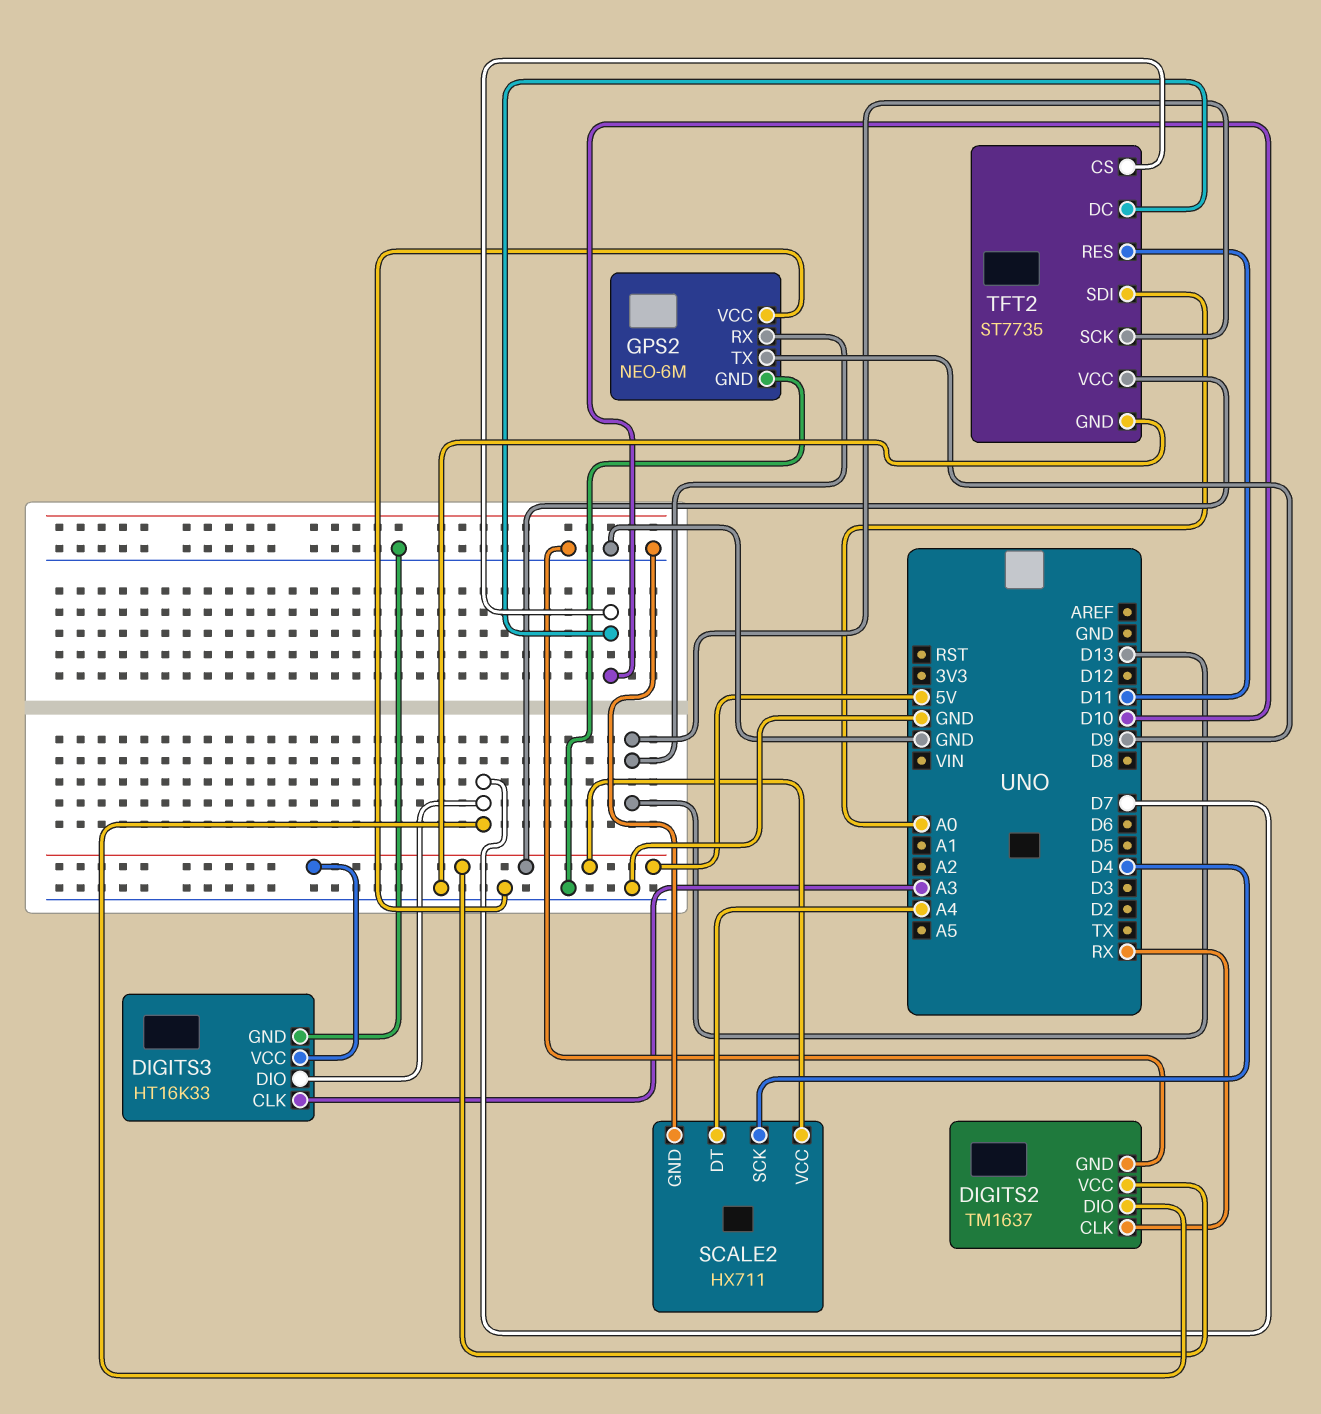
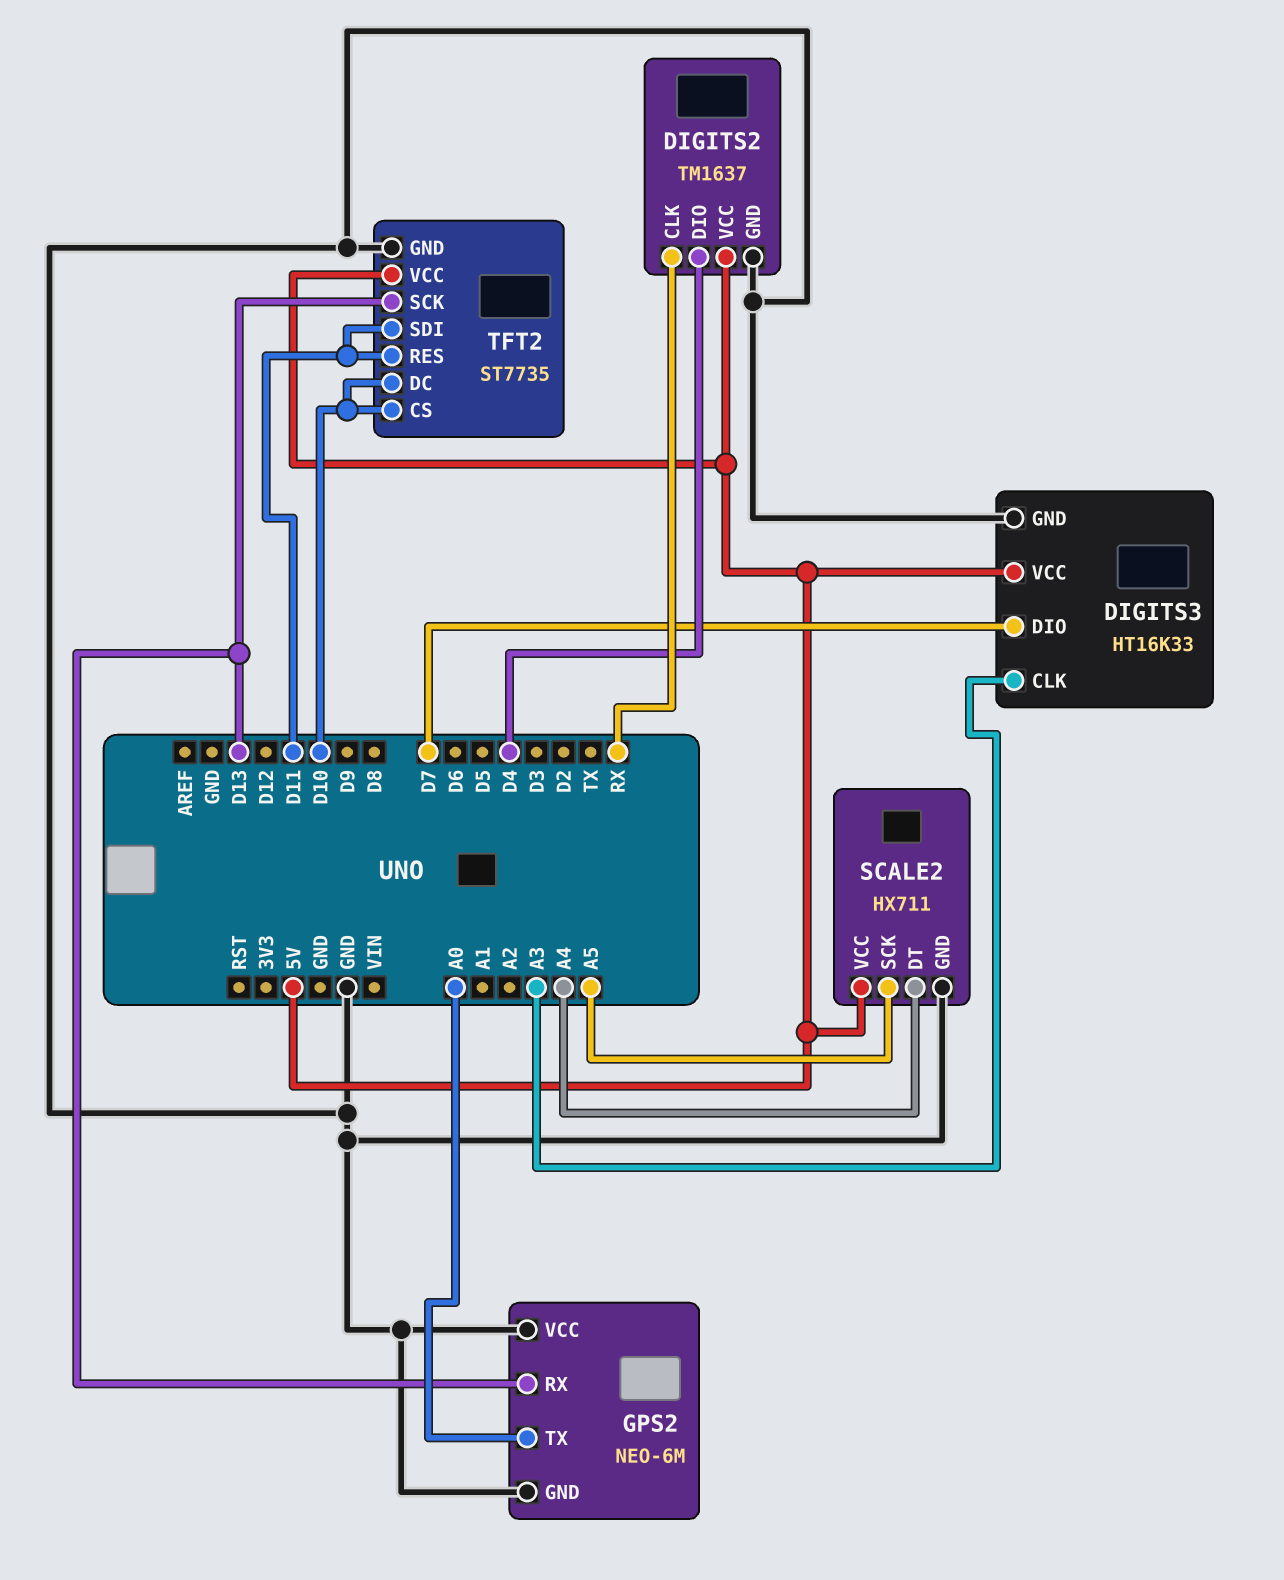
DIGITS2 pin DIO: D7 -> D4
GPS2 pin TX: D9 -> A0
SCALE2 pin SCK: D4 -> A5
TFT2 pin SDI: A0 -> D11

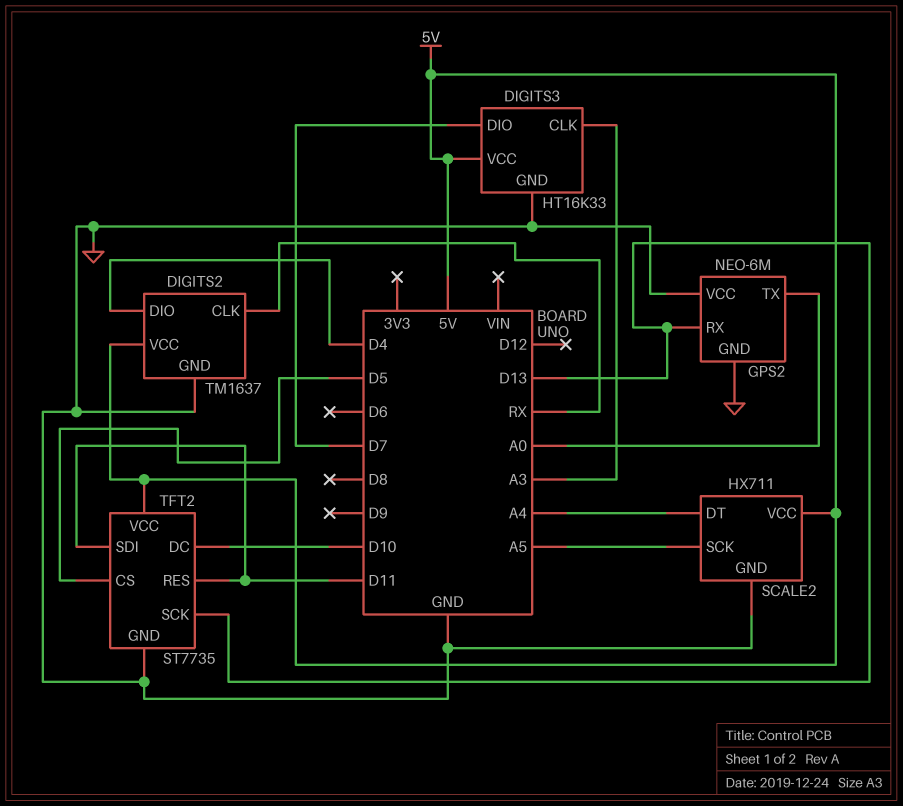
TFT2 pin CS: D10 -> D5

